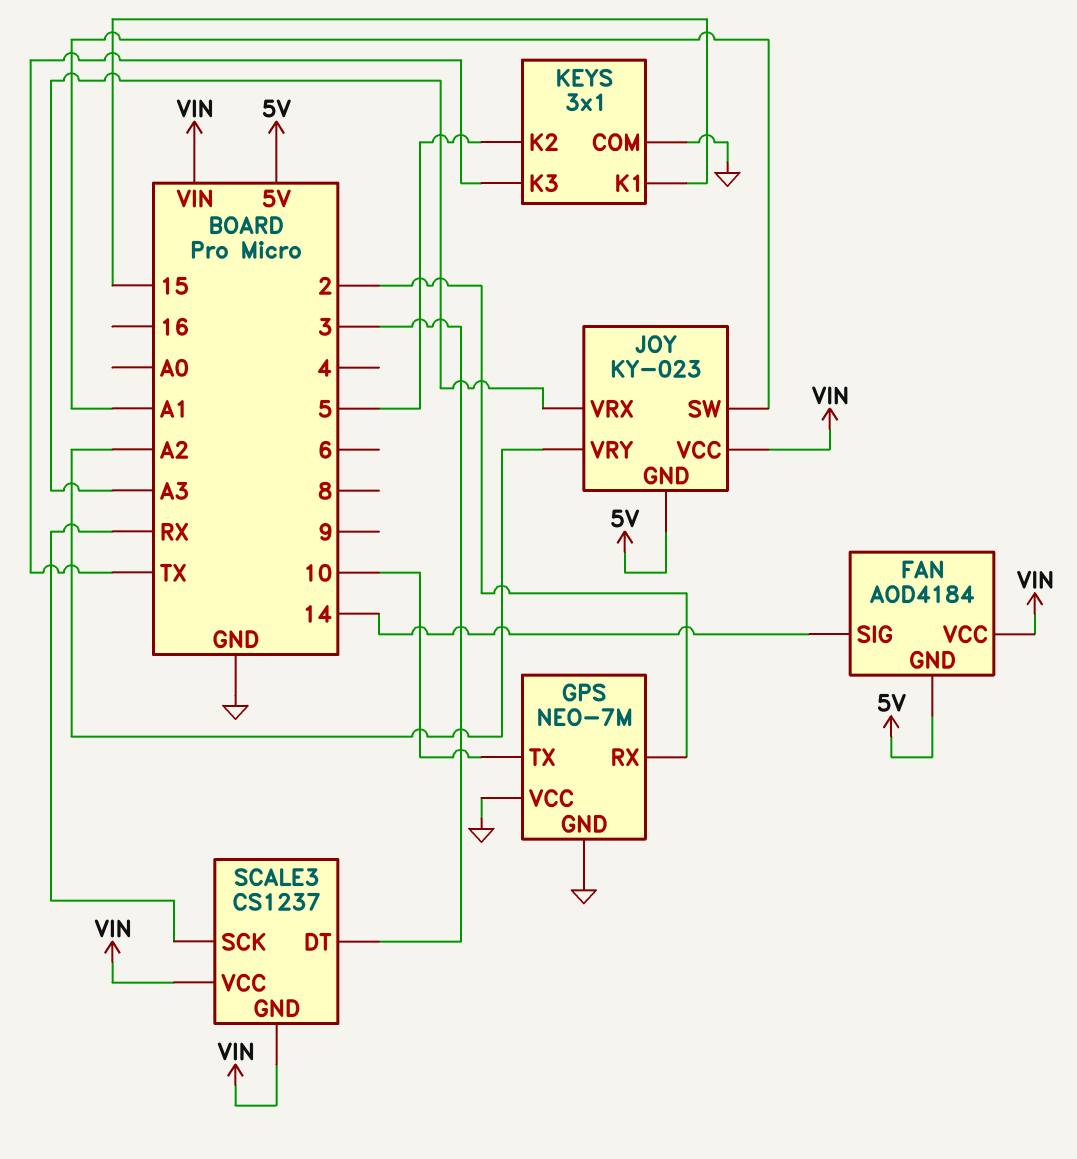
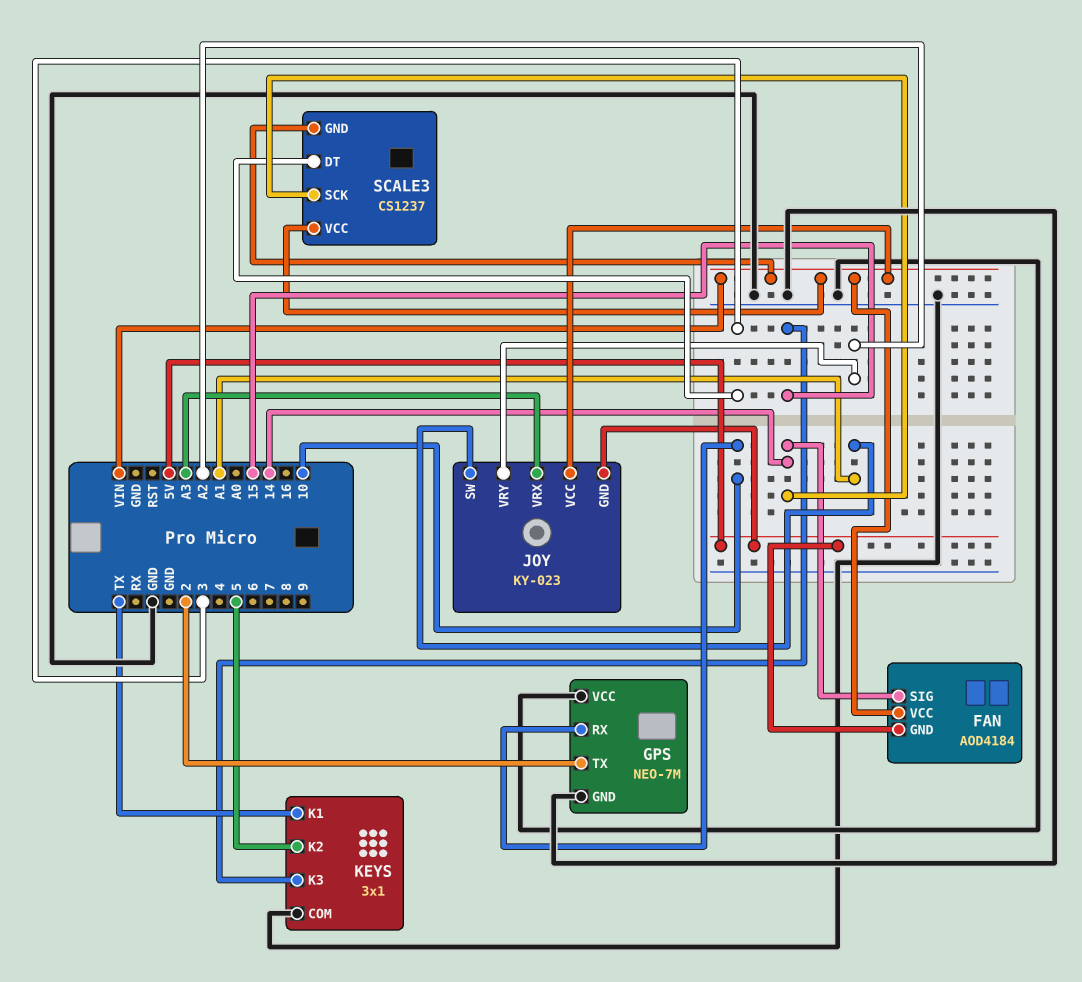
GPS pin RX: 2 -> 10
GPS pin TX: 10 -> 2
KEYS pin K1: 15 -> TX
KEYS pin K3: TX -> 15
SCALE3 pin SCK: RX -> 14

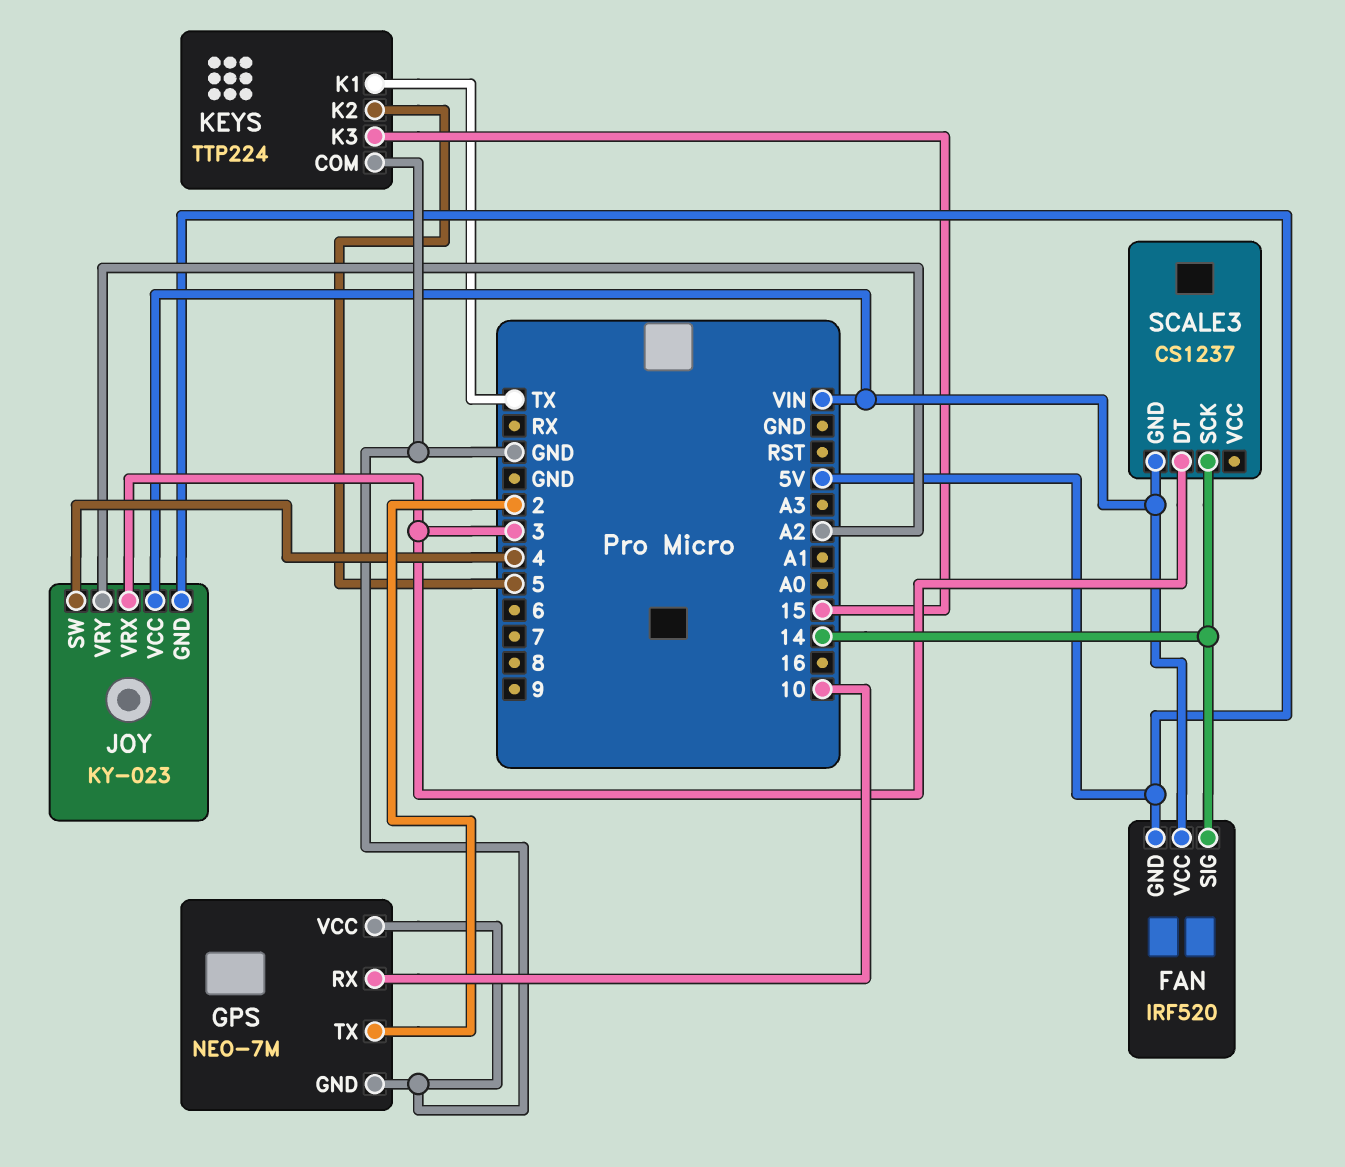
FAN: AOD4184 -> IRF520
JOY pin SW: A1 -> 4
JOY pin VRX: A3 -> 3
KEYS: 3x1 -> TTP224
SCALE3 pin VCC: VIN -> none

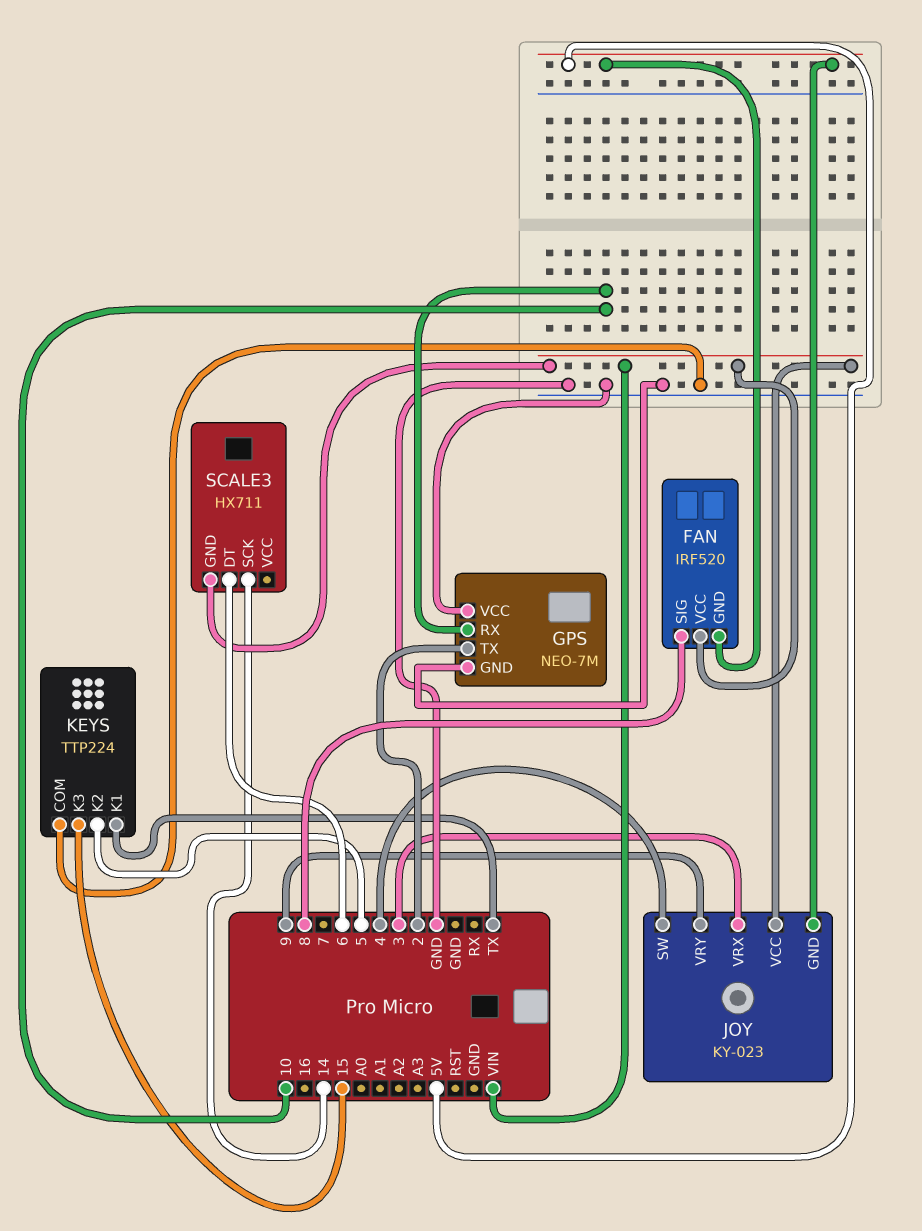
FAN pin SIG: 14 -> 8
JOY pin VRY: A2 -> 9
SCALE3: CS1237 -> HX711
SCALE3 pin DT: 3 -> 6

